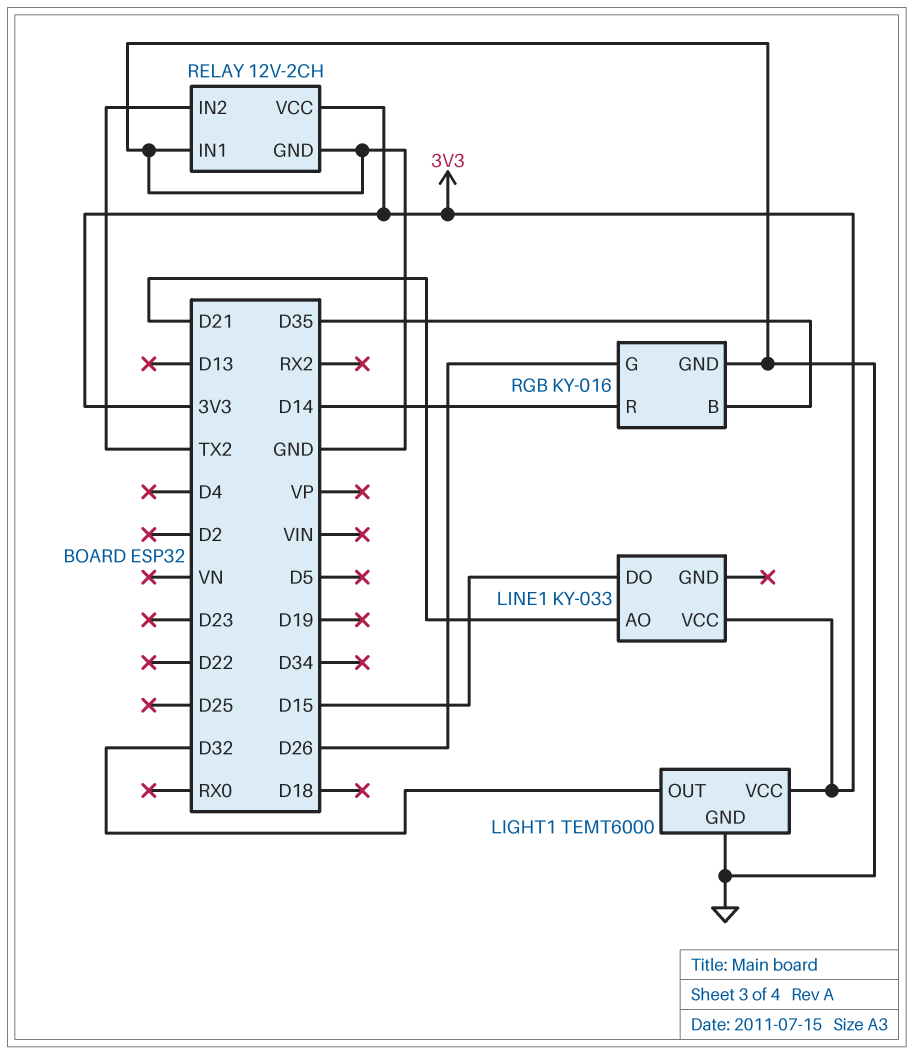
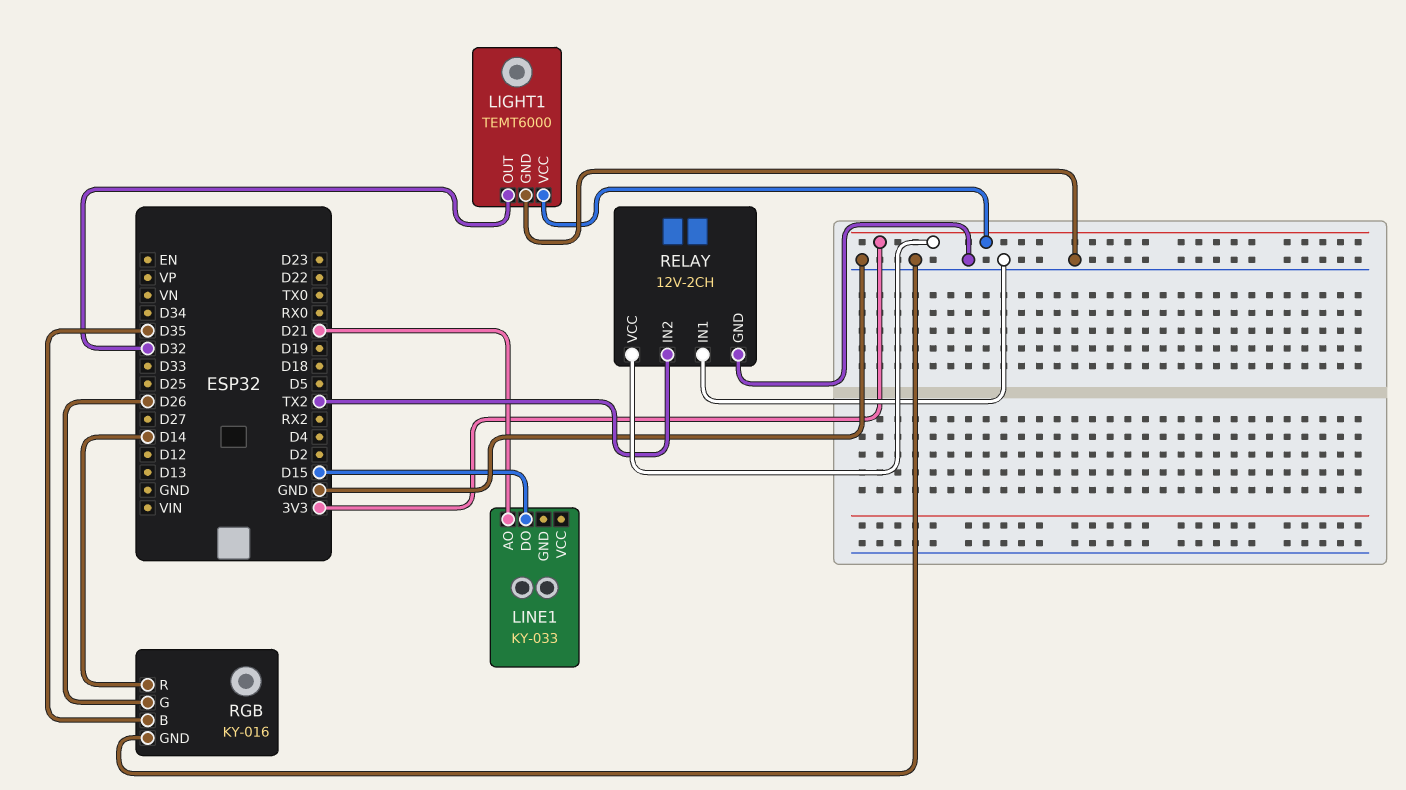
LINE1 pin VCC: 3V3 -> none

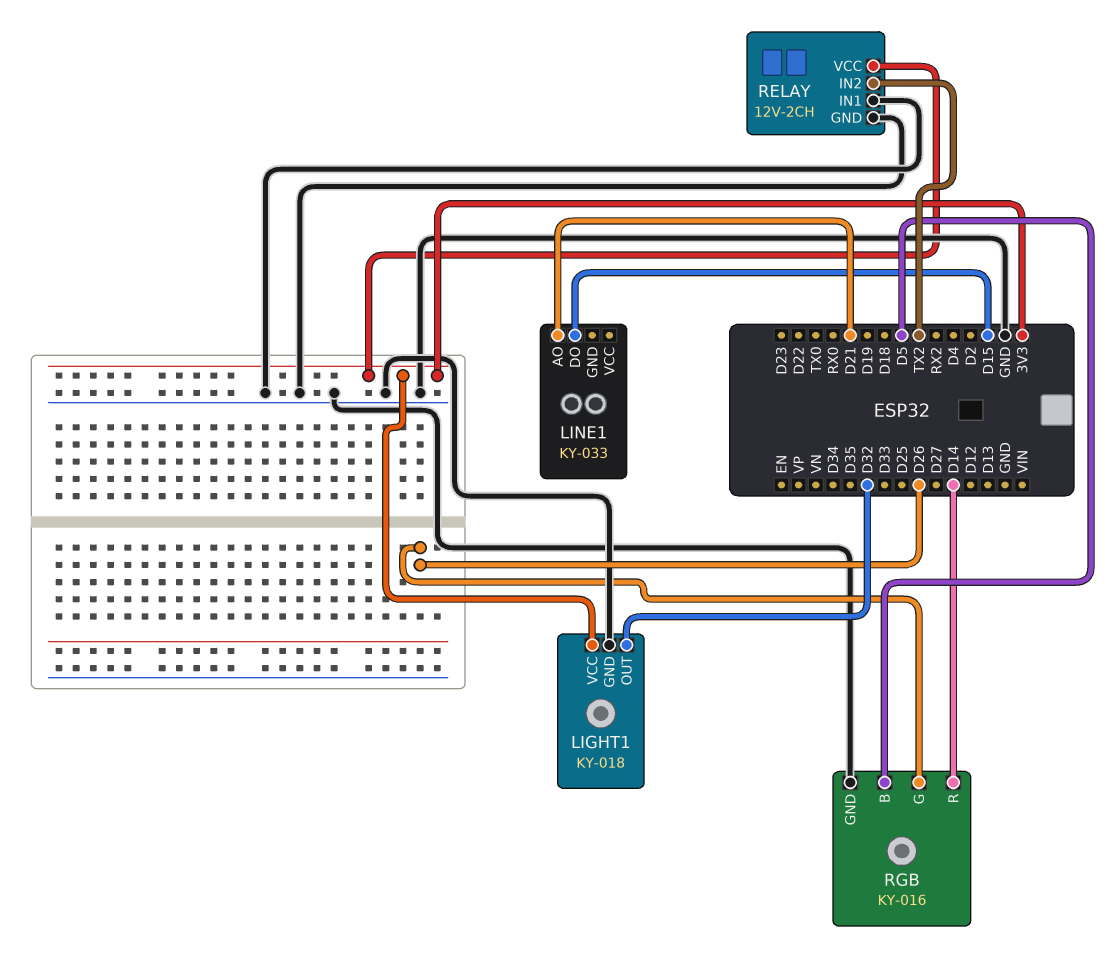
LIGHT1: TEMT6000 -> KY-018
RGB pin B: D35 -> D5

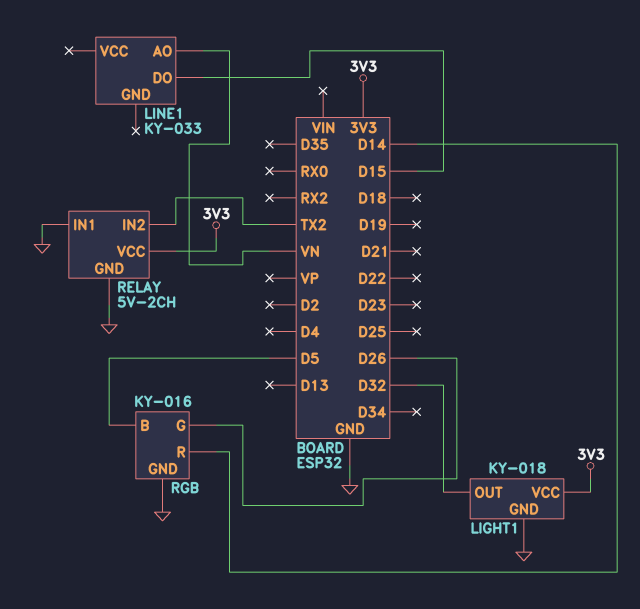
LINE1 pin AO: D21 -> VN
RELAY: 12V-2CH -> 5V-2CH

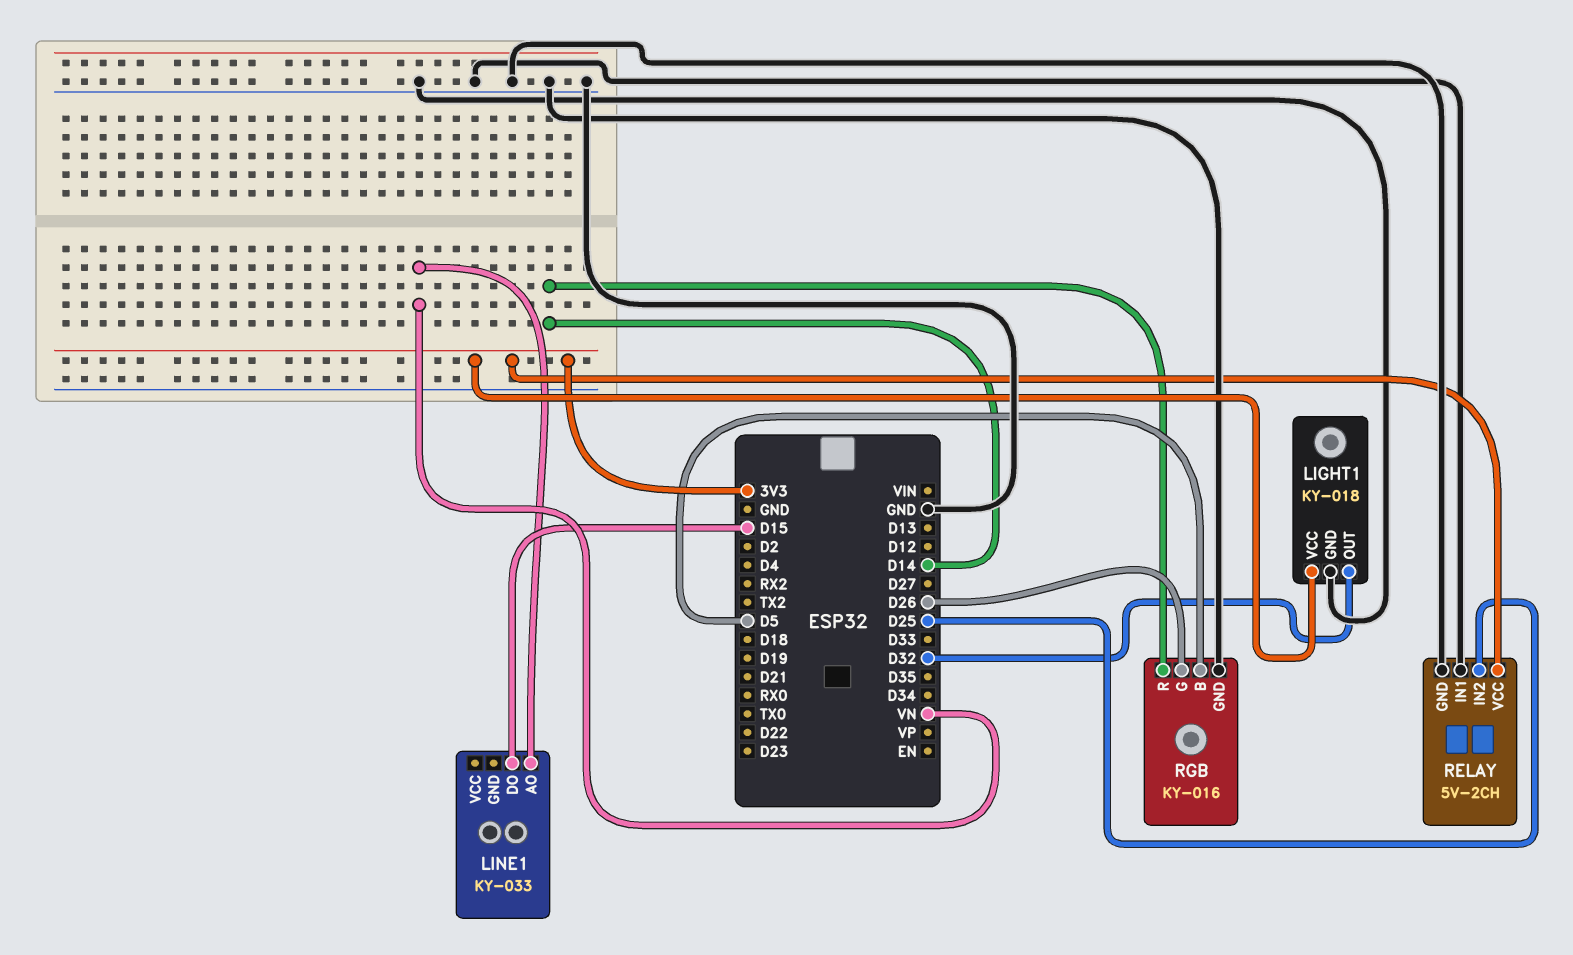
RELAY pin IN2: TX2 -> D25

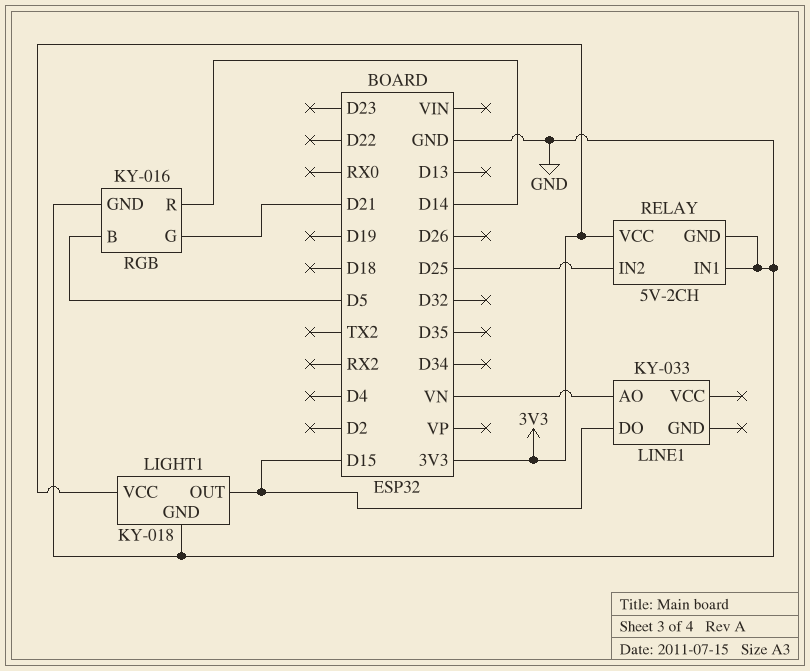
LIGHT1 pin OUT: D32 -> D15
RGB pin G: D26 -> D21

